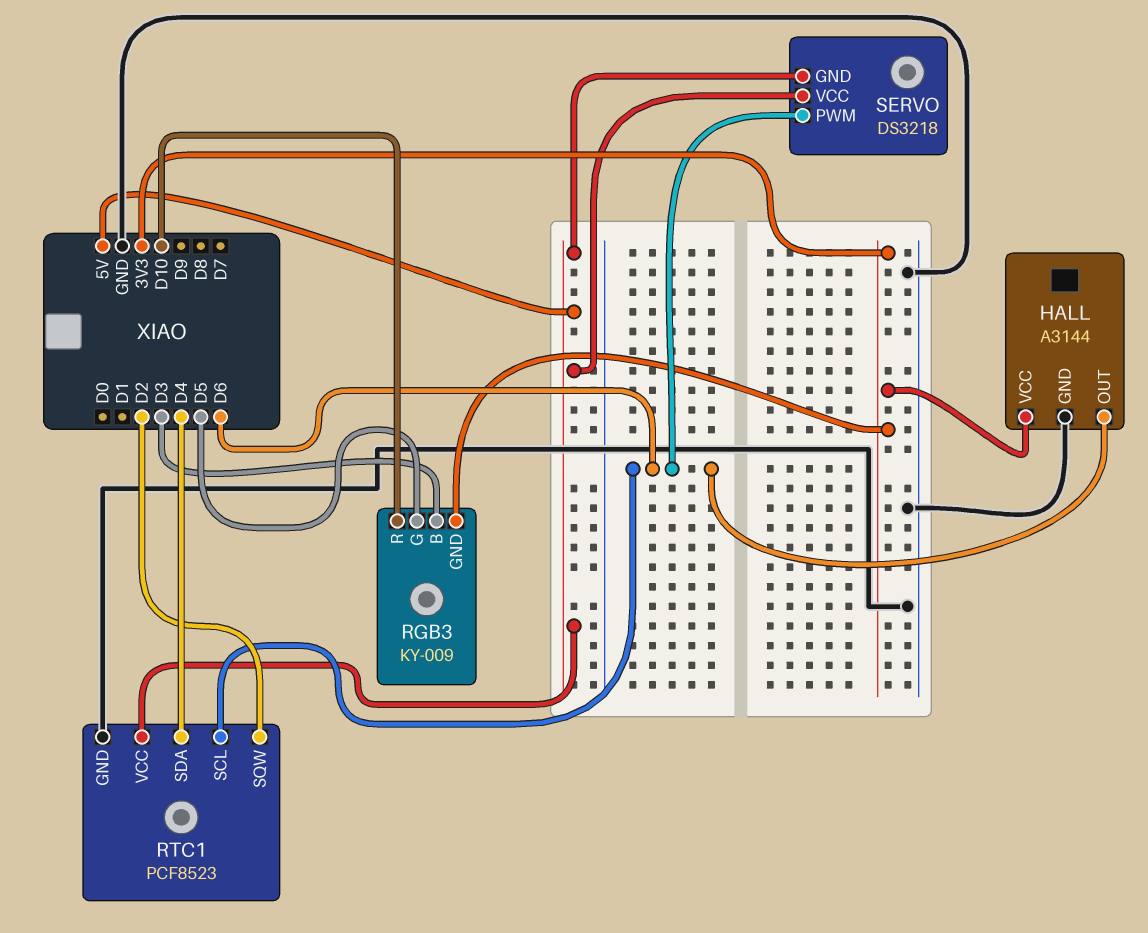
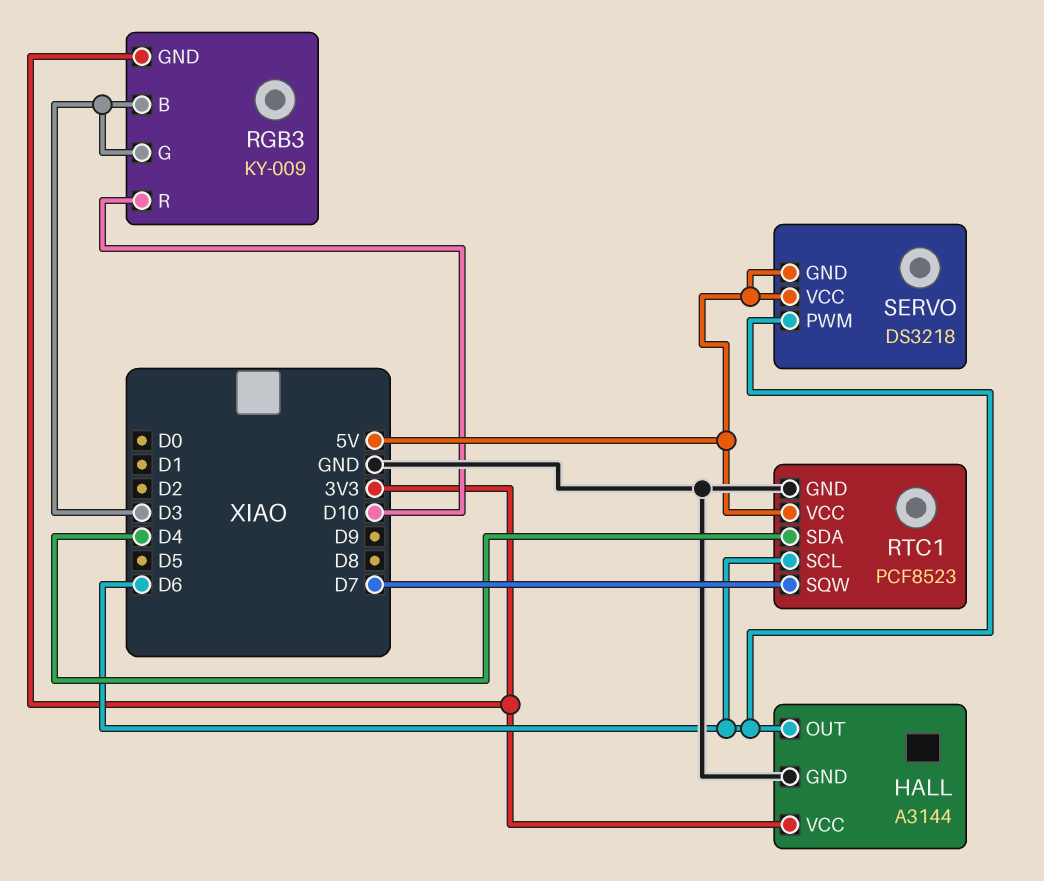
RGB3 pin G: D5 -> D3
RTC1 pin SQW: D2 -> D7

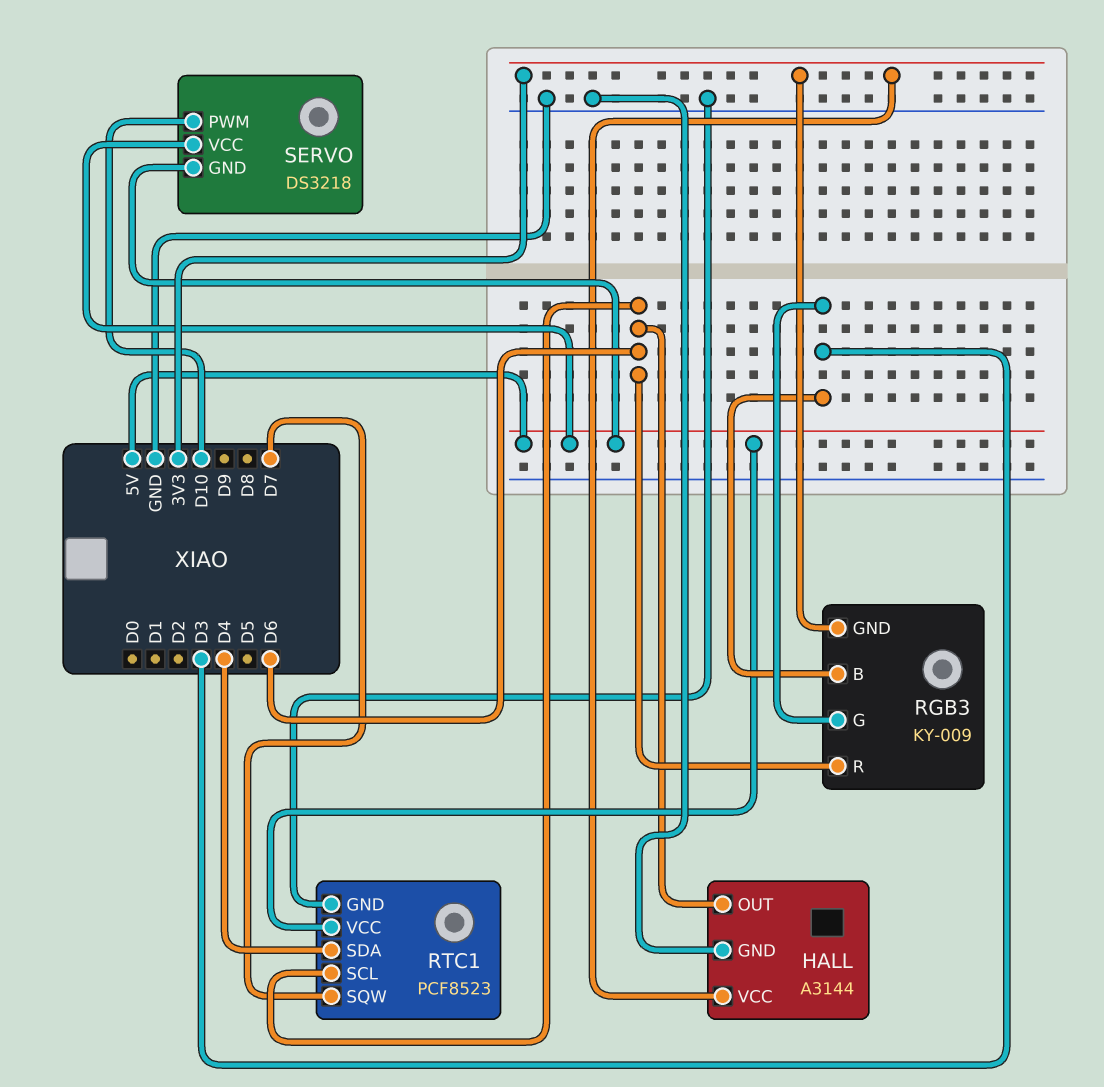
RGB3 pin R: D10 -> D6
SERVO pin PWM: D6 -> D10

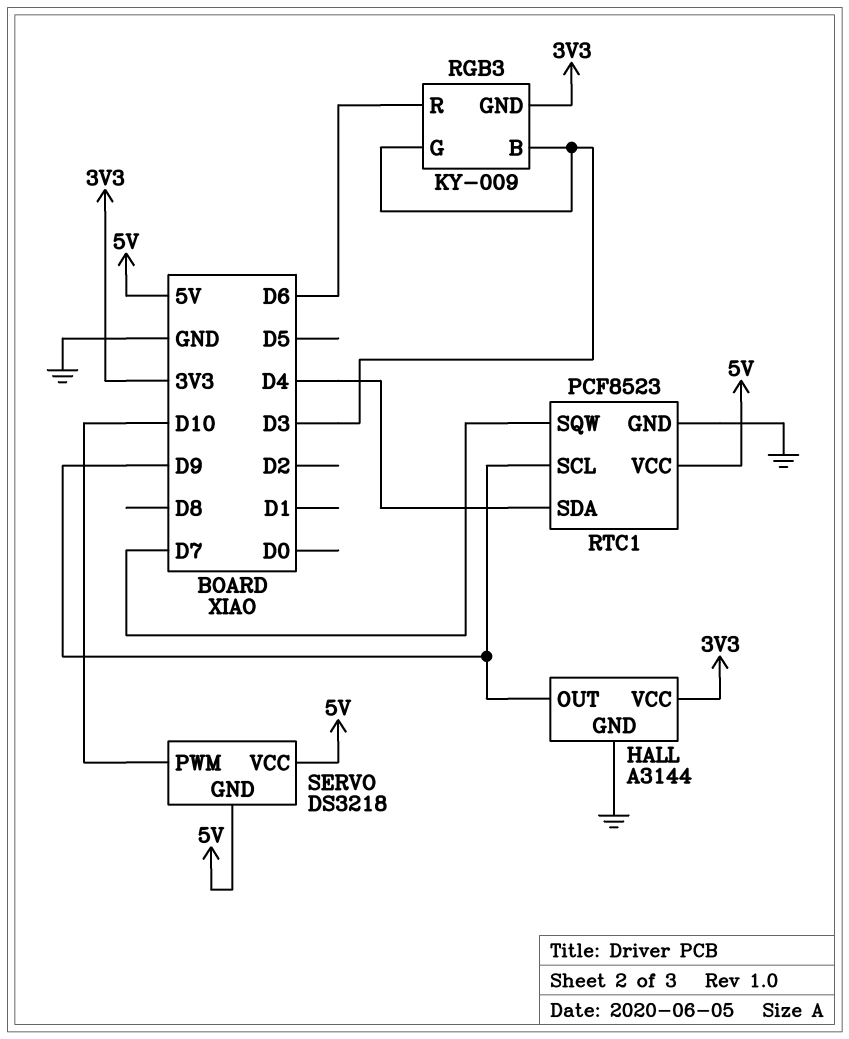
HALL pin OUT: D6 -> D9
RTC1 pin SCL: D6 -> D9

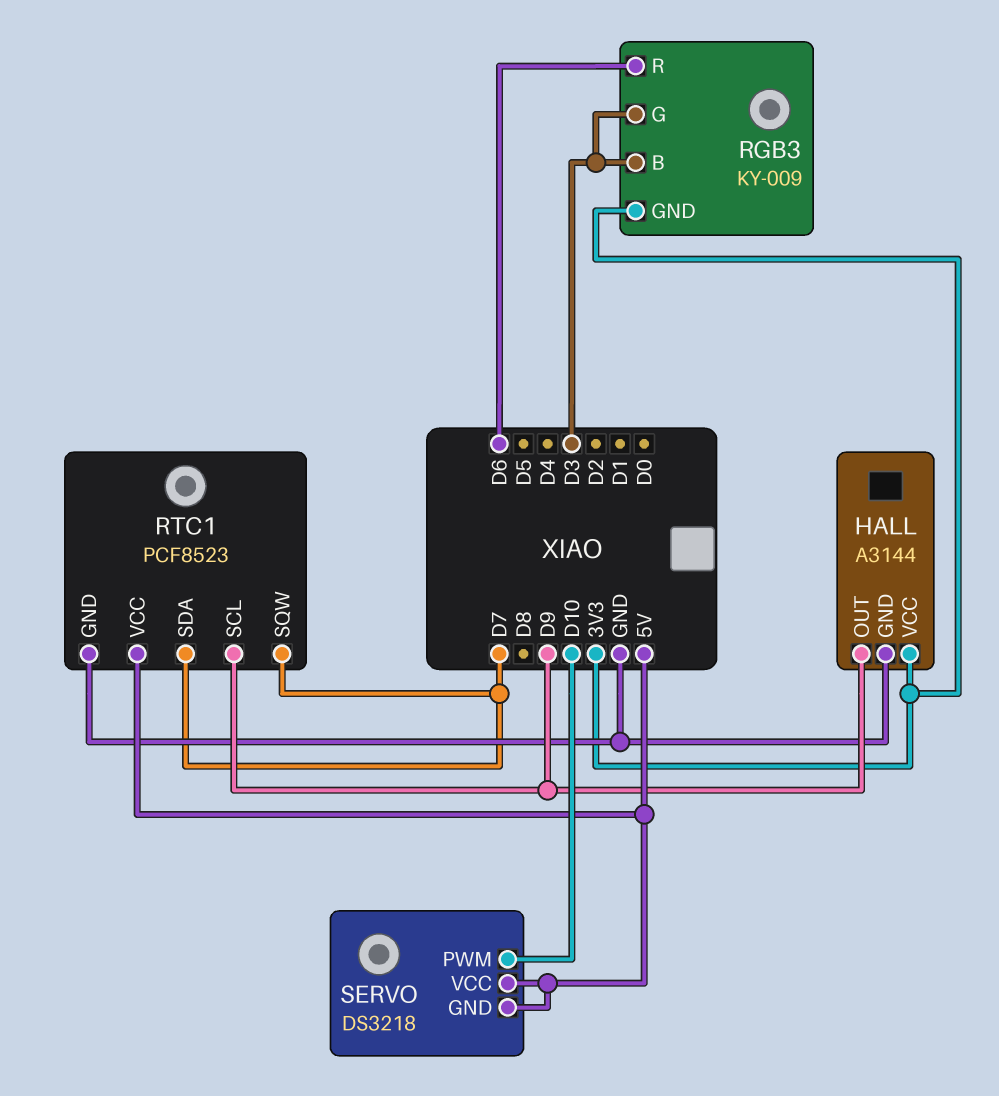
RTC1 pin SDA: D4 -> D7

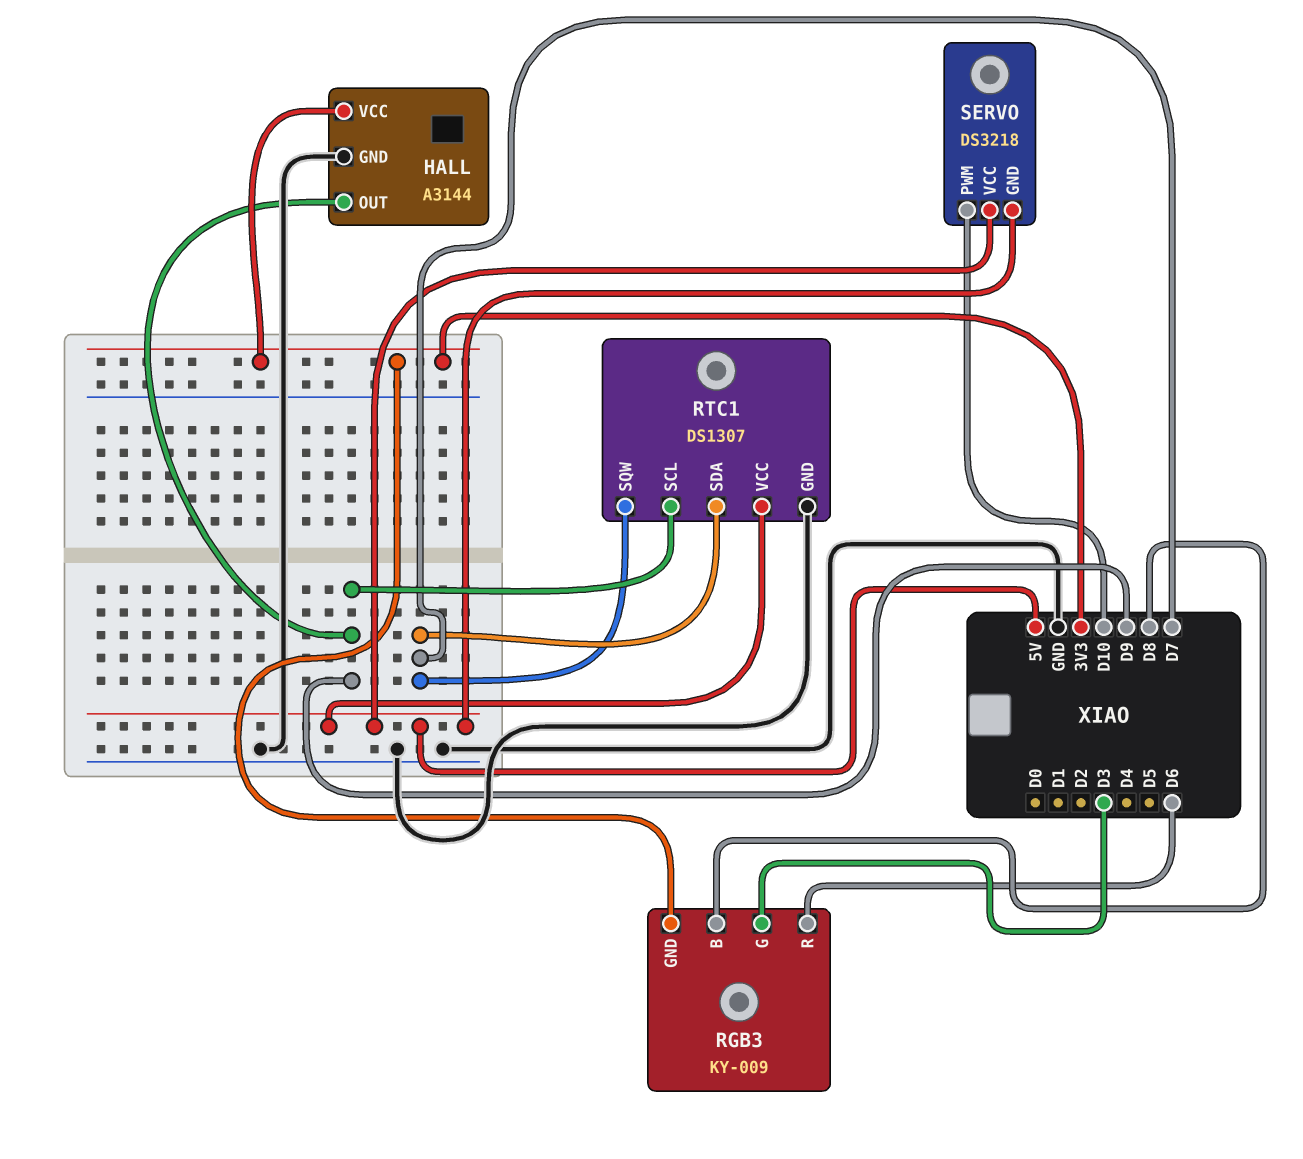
RGB3 pin B: D3 -> D8
RTC1: PCF8523 -> DS1307

